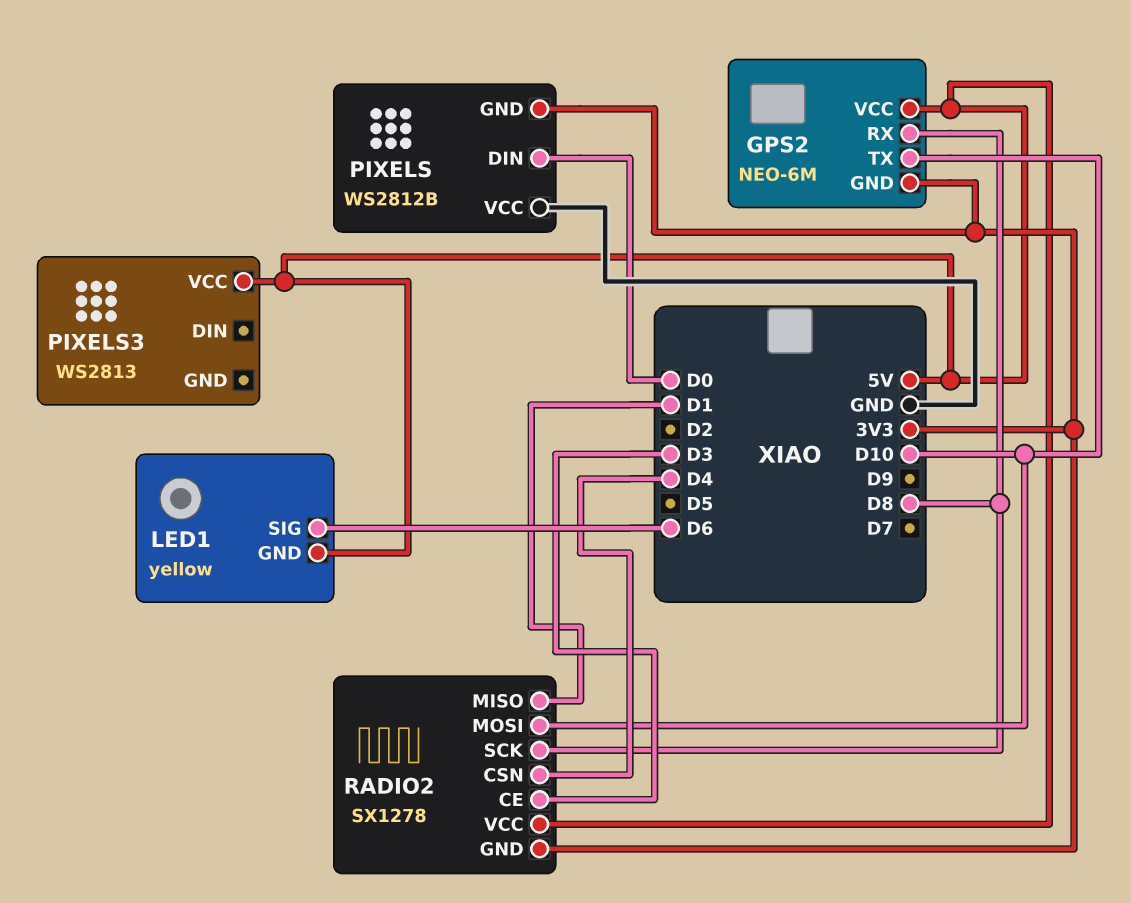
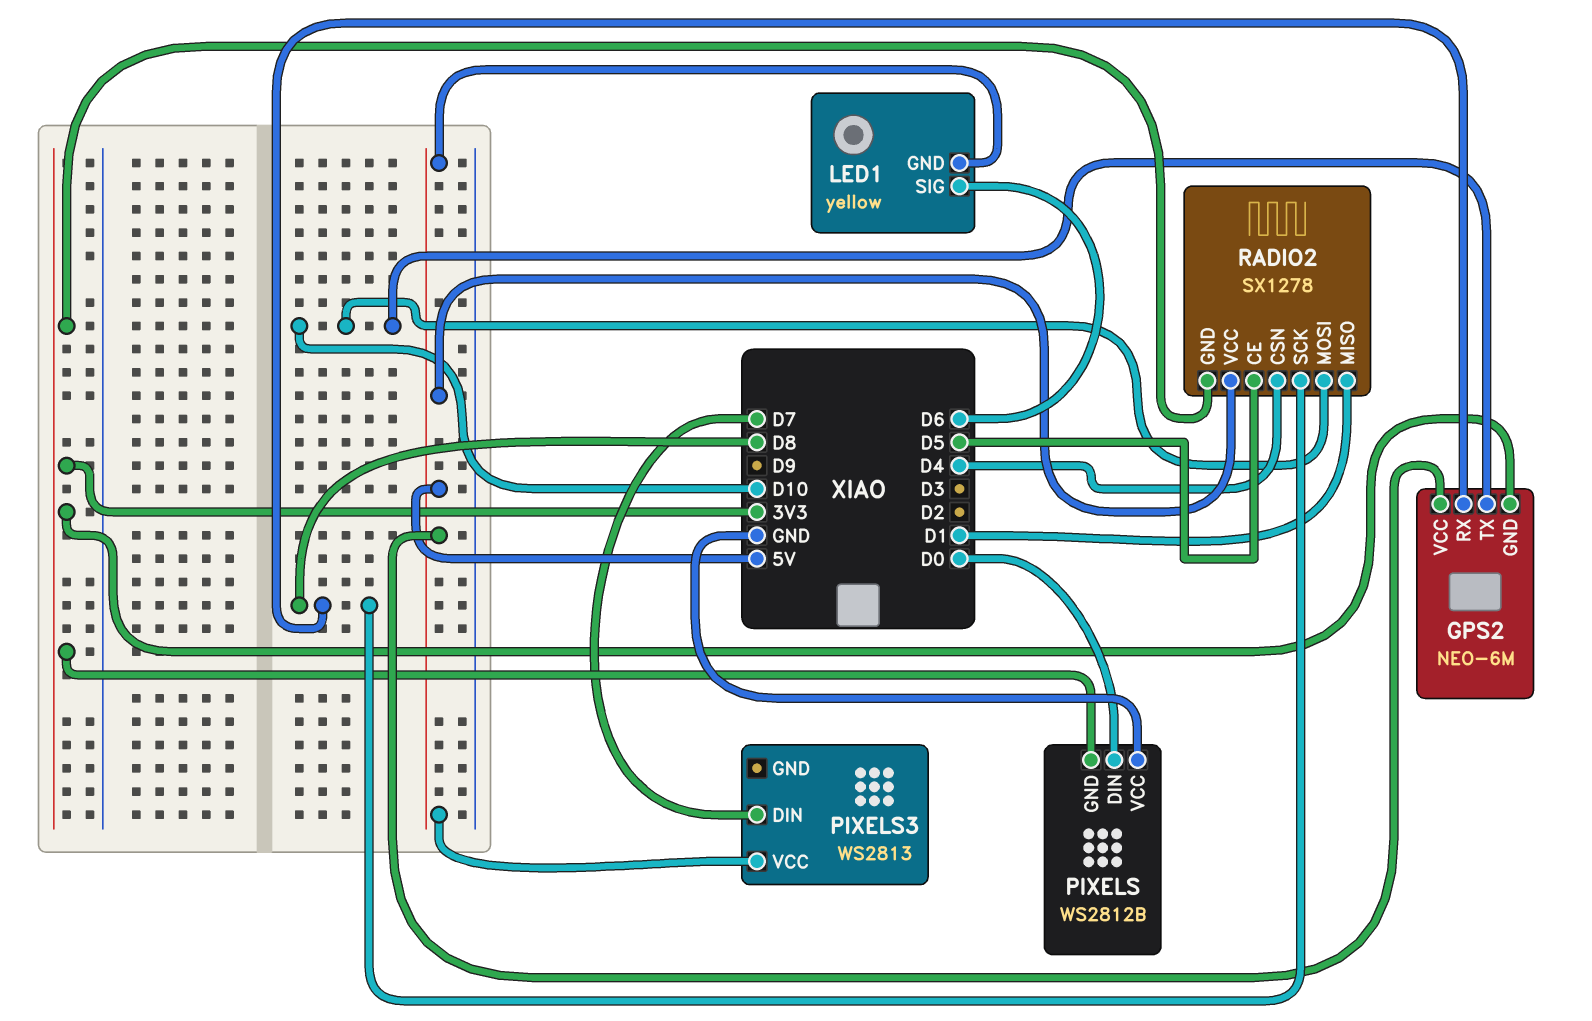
PIXELS3 pin DIN: none -> D7
RADIO2 pin CE: D3 -> D5

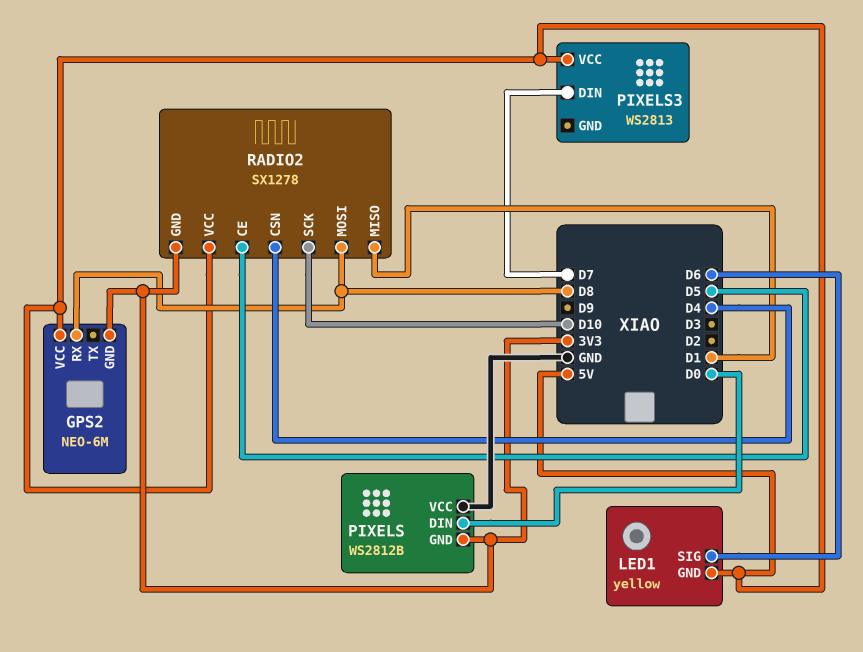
GPS2 pin TX: D10 -> none
RADIO2 pin MOSI: D10 -> D8
RADIO2 pin SCK: D8 -> D10

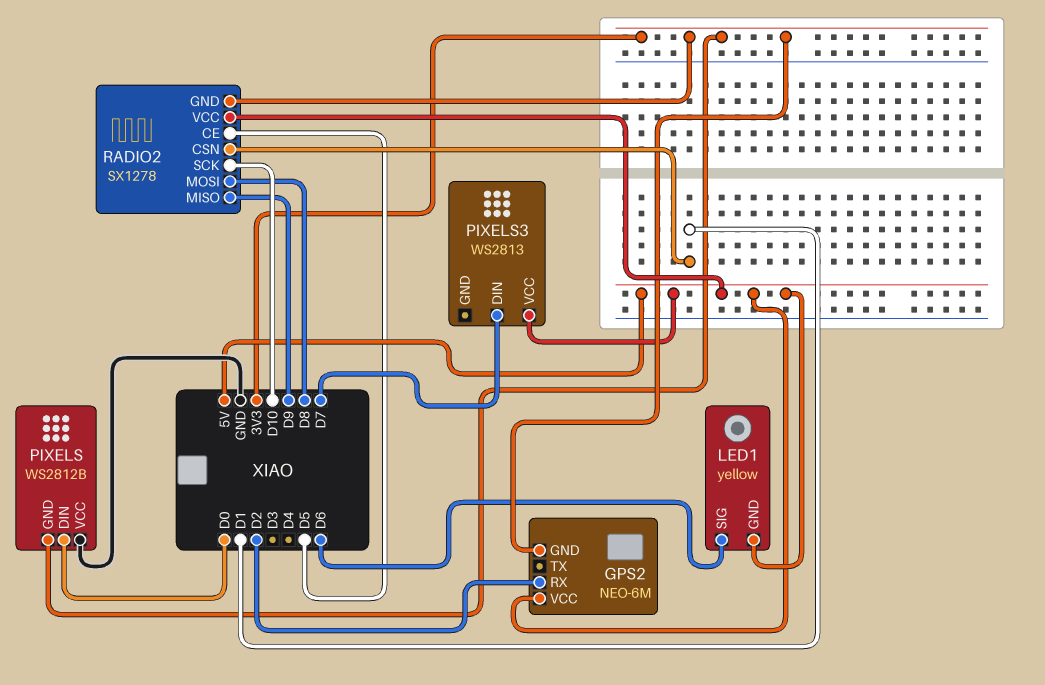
GPS2 pin RX: D8 -> D2
RADIO2 pin CSN: D4 -> D1
RADIO2 pin MISO: D1 -> D9

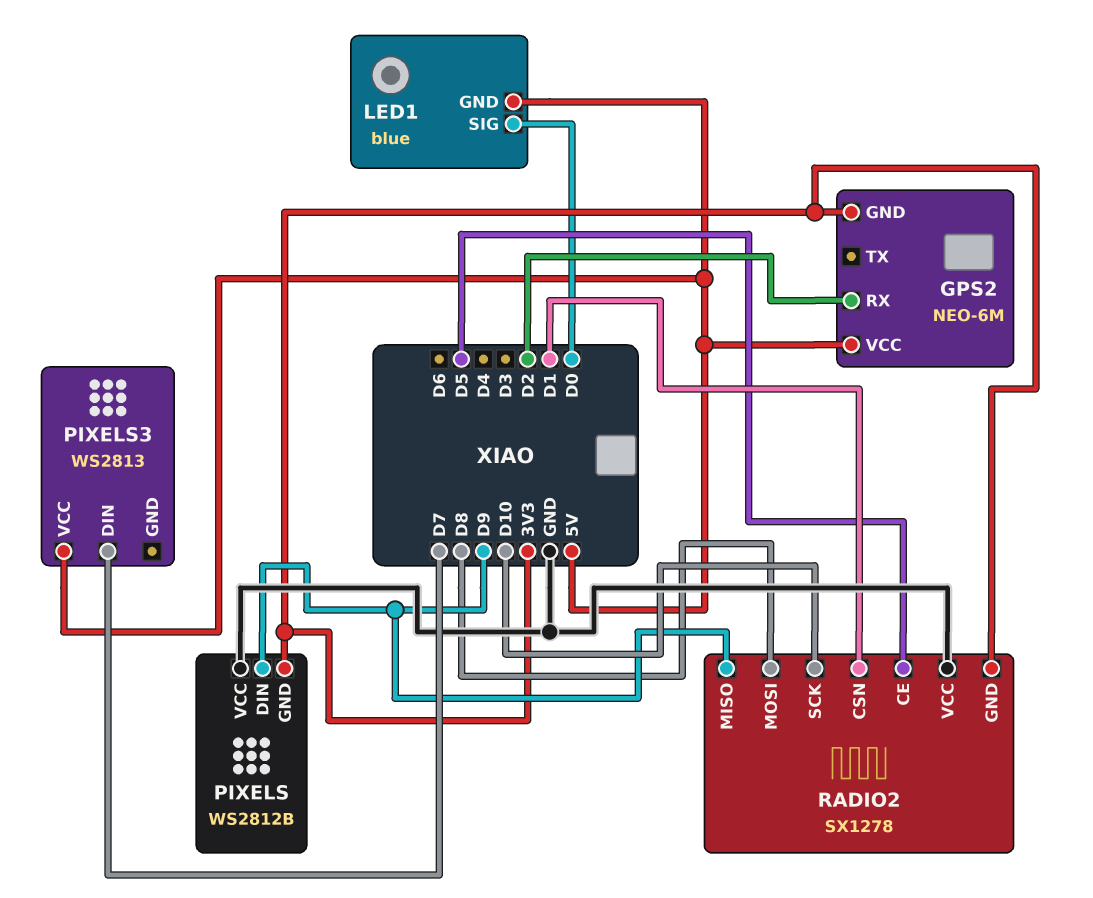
LED1: yellow -> blue
LED1 pin SIG: D6 -> D0
PIXELS pin DIN: D0 -> D9
RADIO2 pin VCC: 5V -> GND

